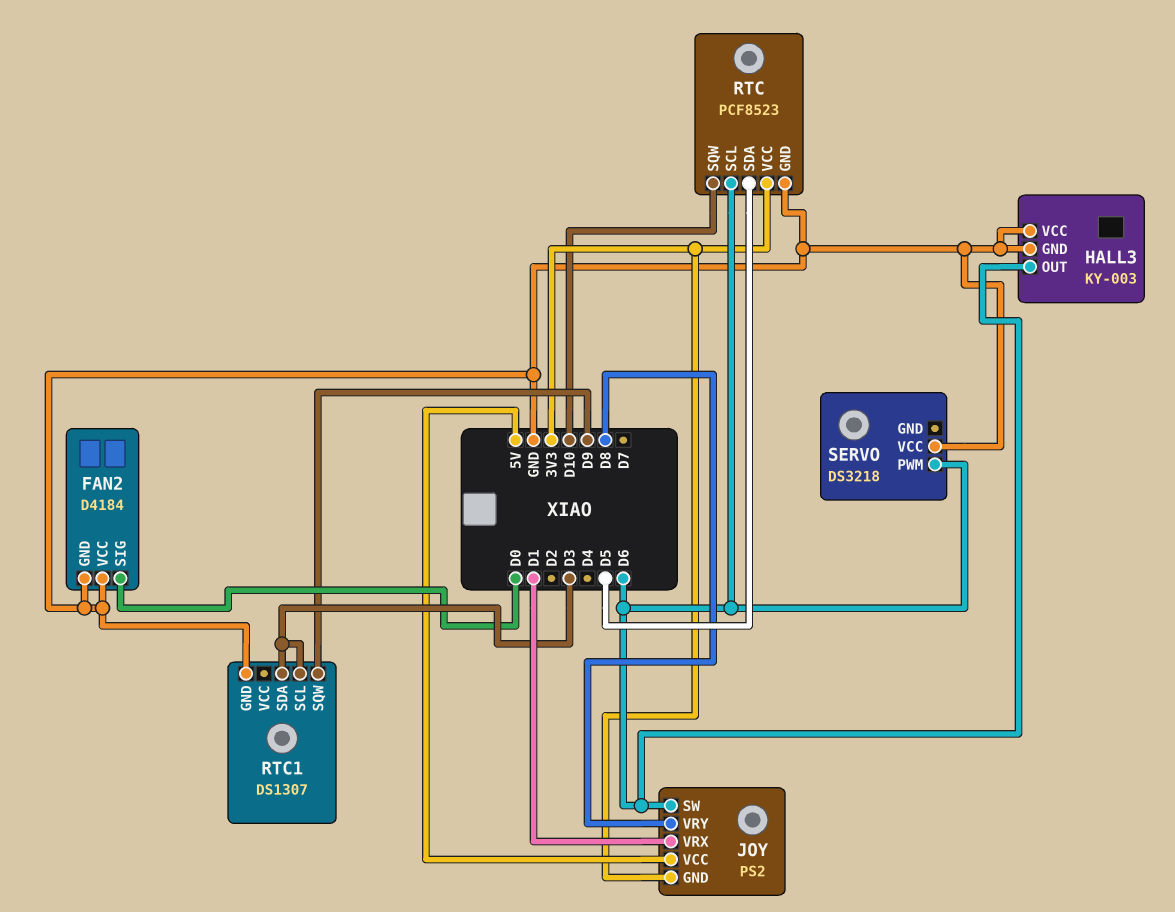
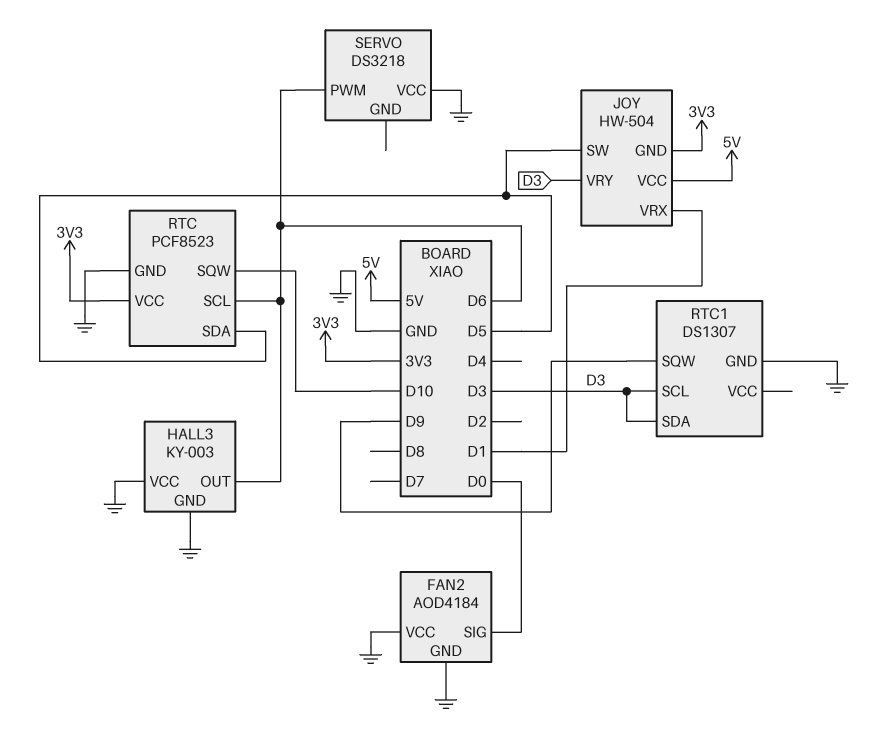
FAN2: D4184 -> AOD4184
JOY: PS2 -> HW-504
JOY pin SW: D6 -> D5
JOY pin VRY: D8 -> D3

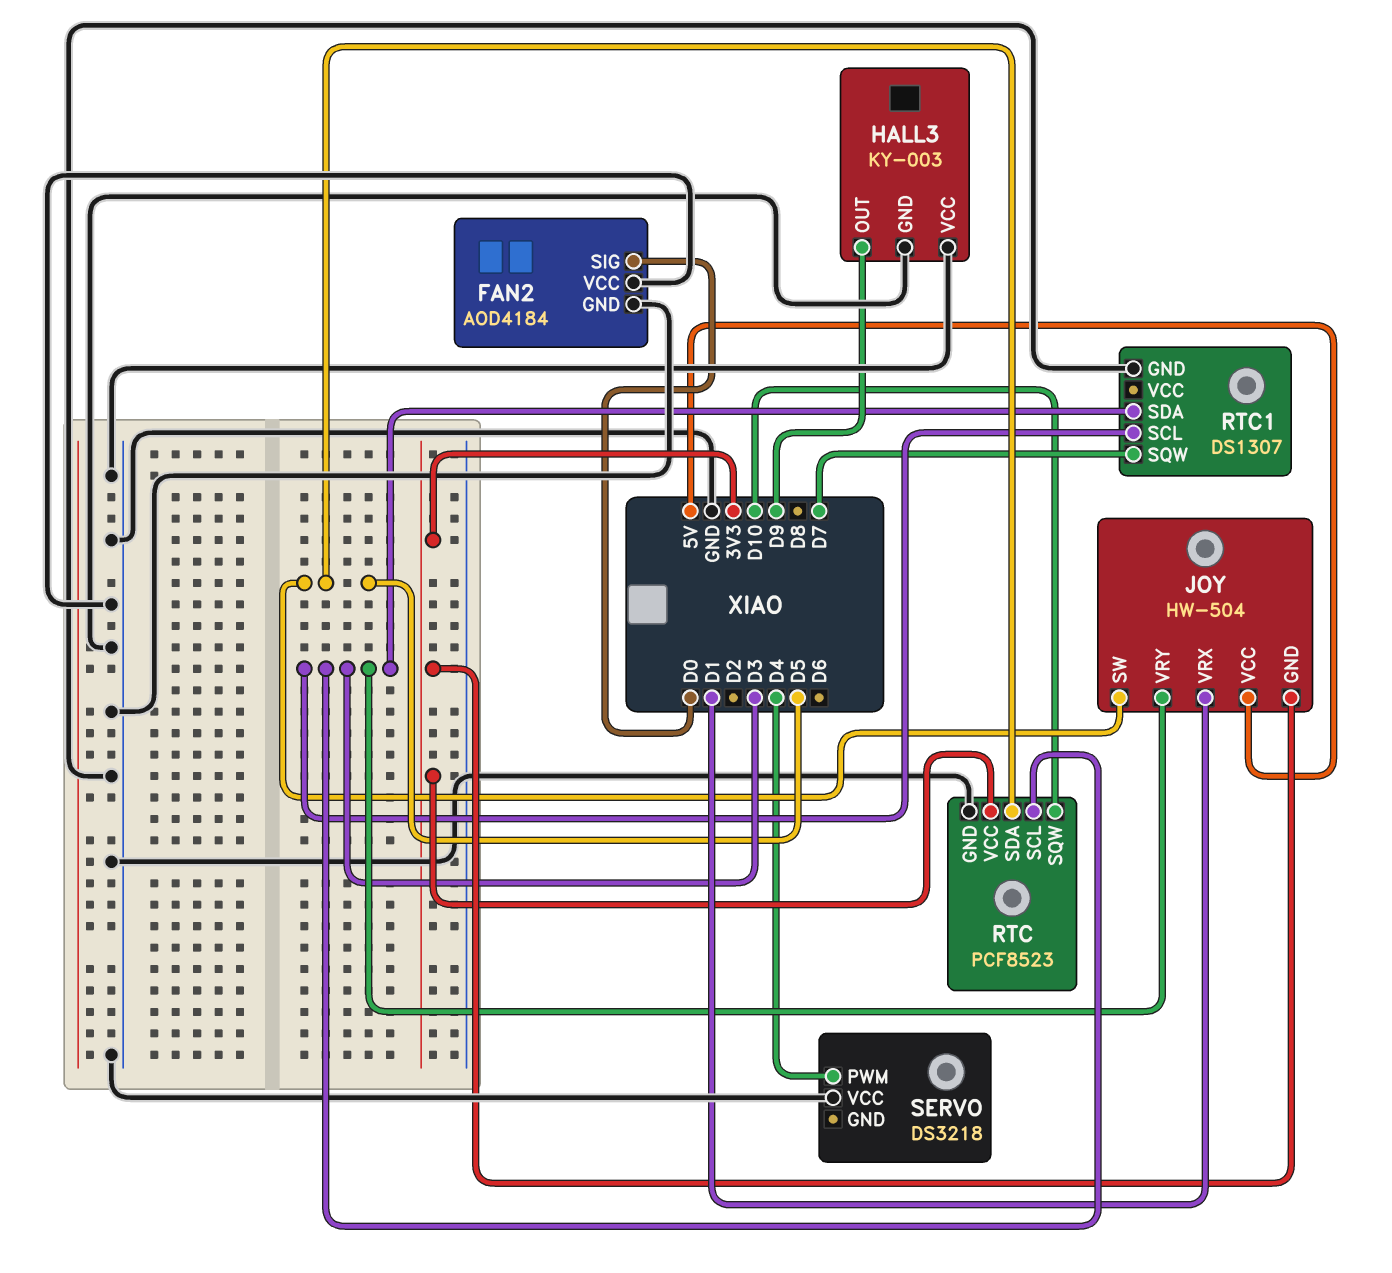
HALL3 pin OUT: D6 -> D9
RTC pin SCL: D6 -> D3
RTC1 pin SQW: D9 -> D7
SERVO pin PWM: D6 -> D4

